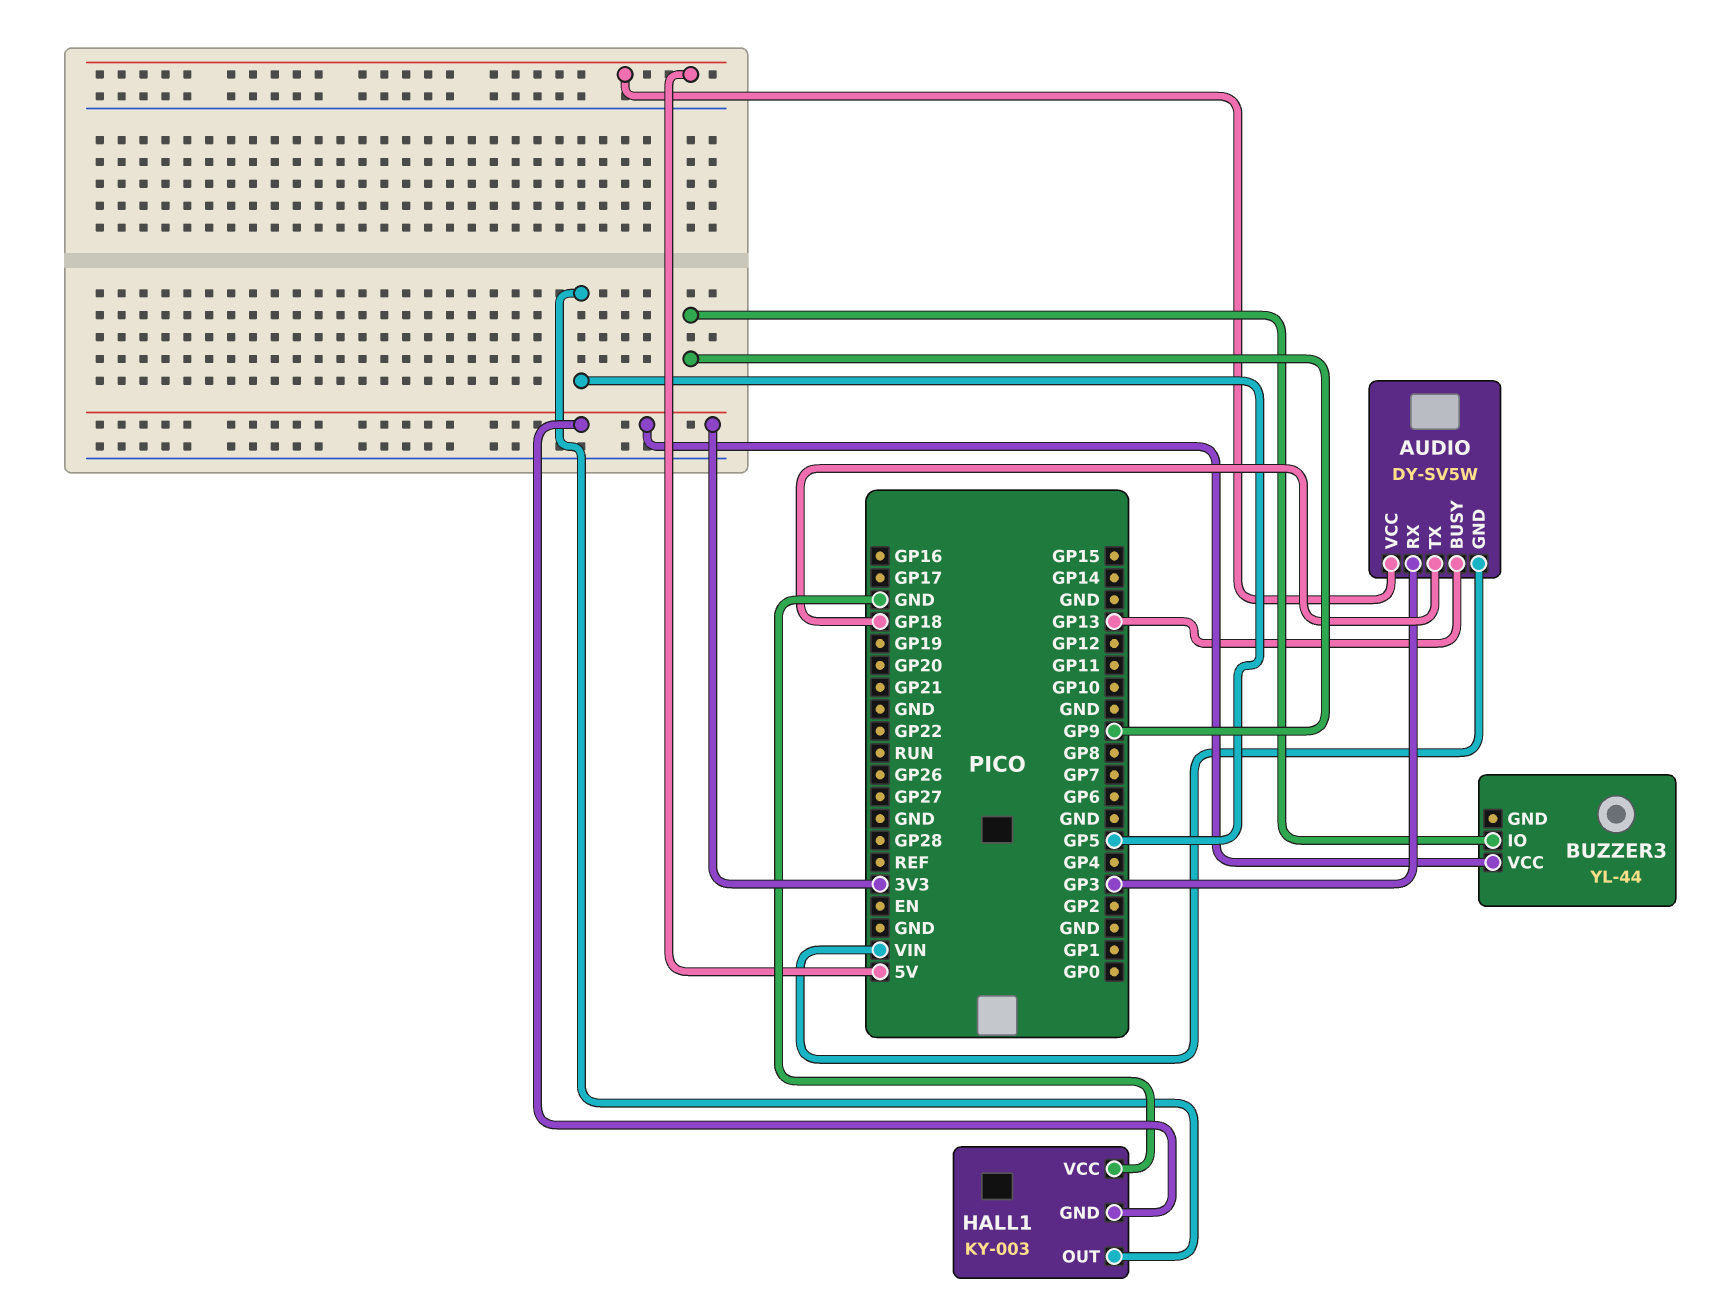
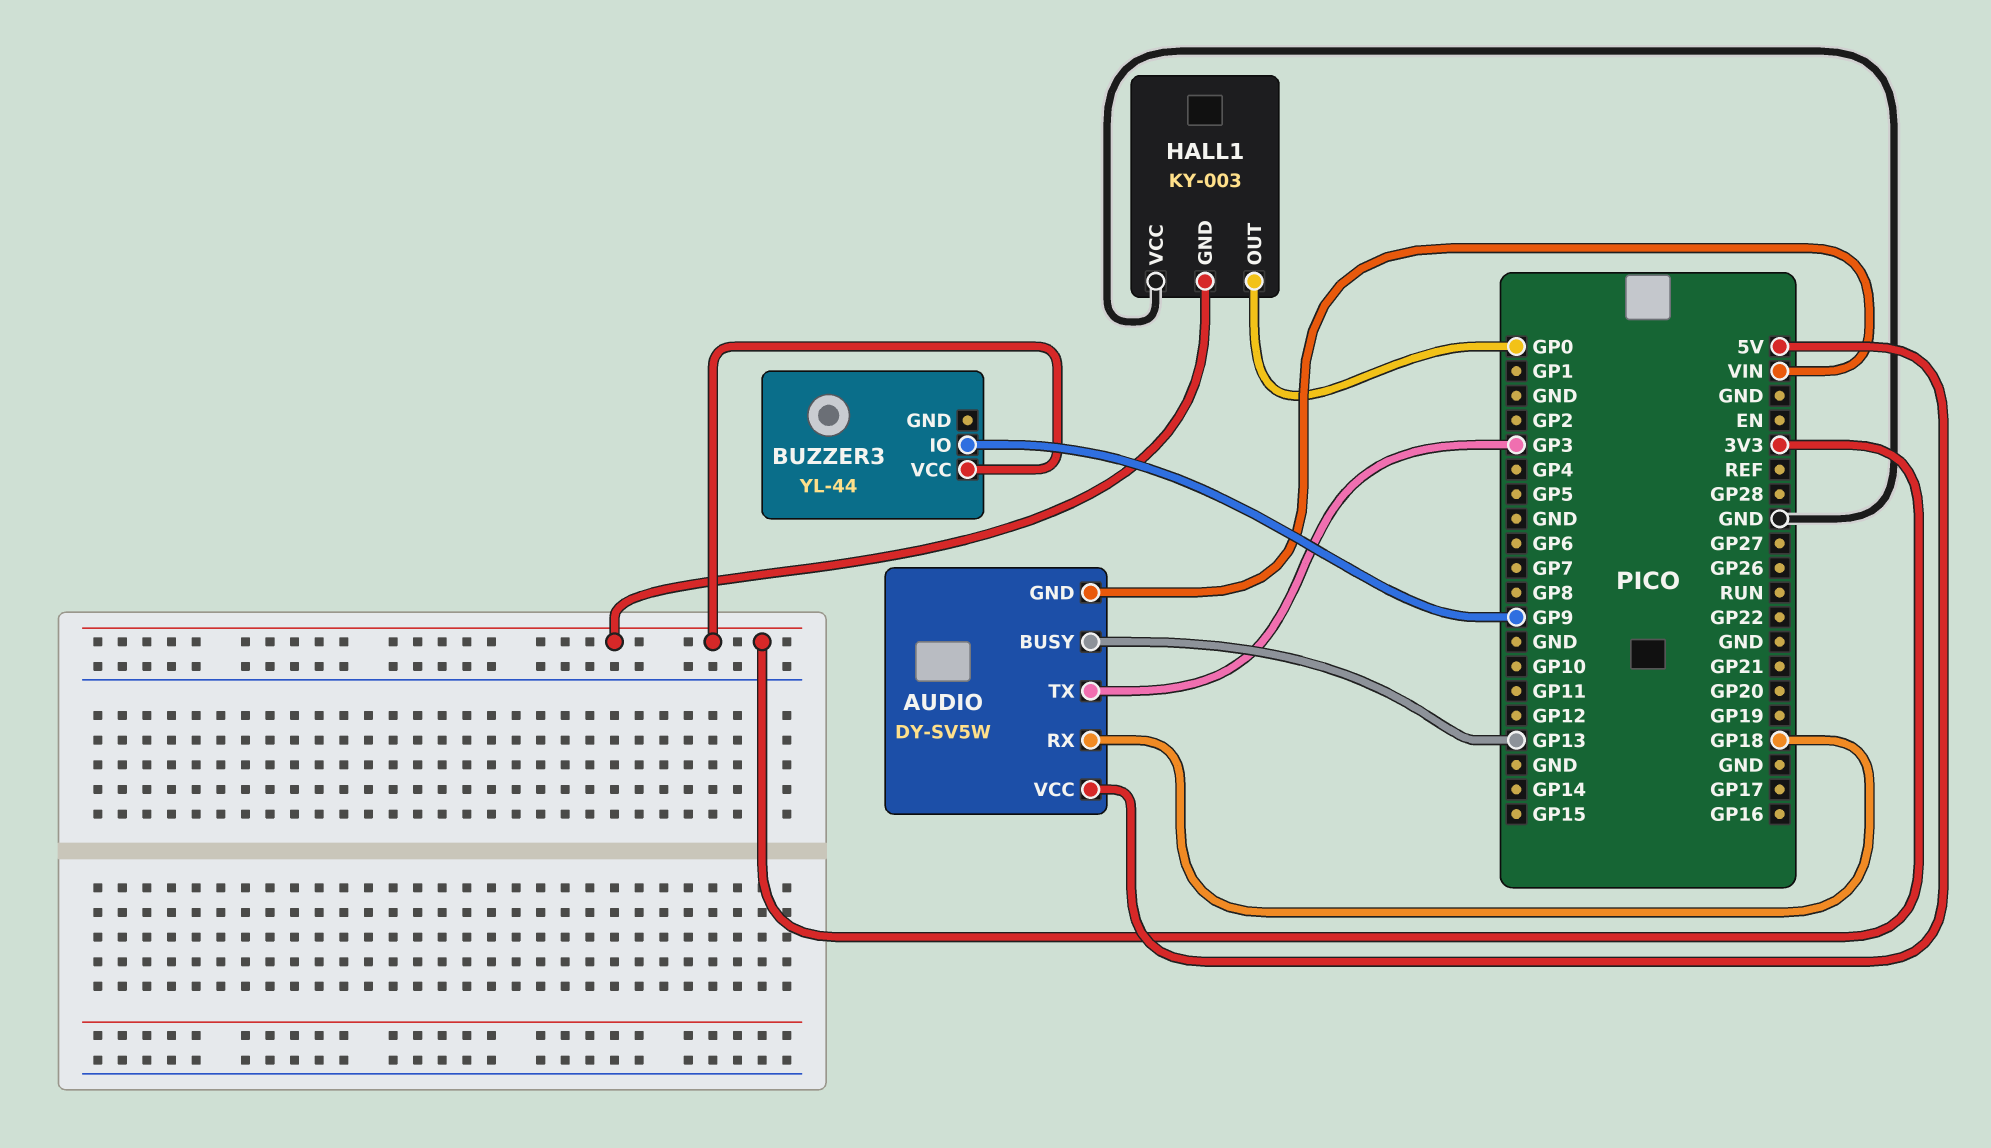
AUDIO pin RX: GP3 -> GP18
AUDIO pin TX: GP18 -> GP3
HALL1 pin OUT: GP5 -> GP0

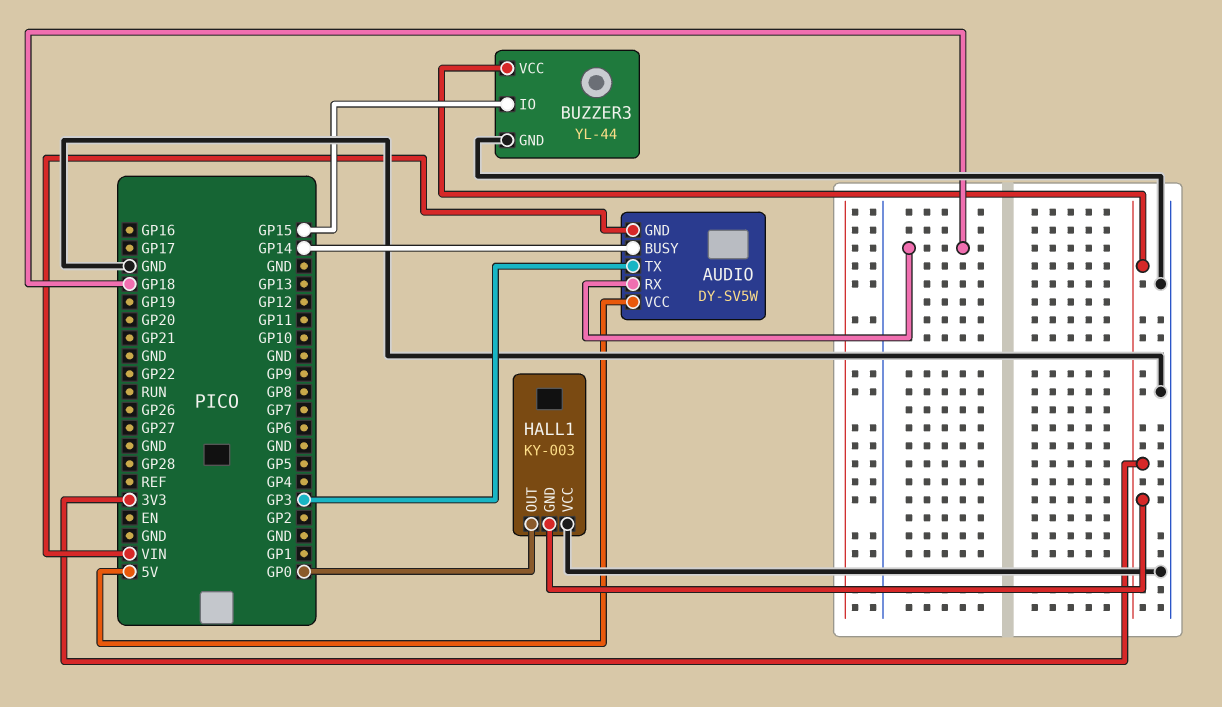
AUDIO pin BUSY: GP13 -> GP14
BUZZER3 pin GND: none -> GND
BUZZER3 pin IO: GP9 -> GP15

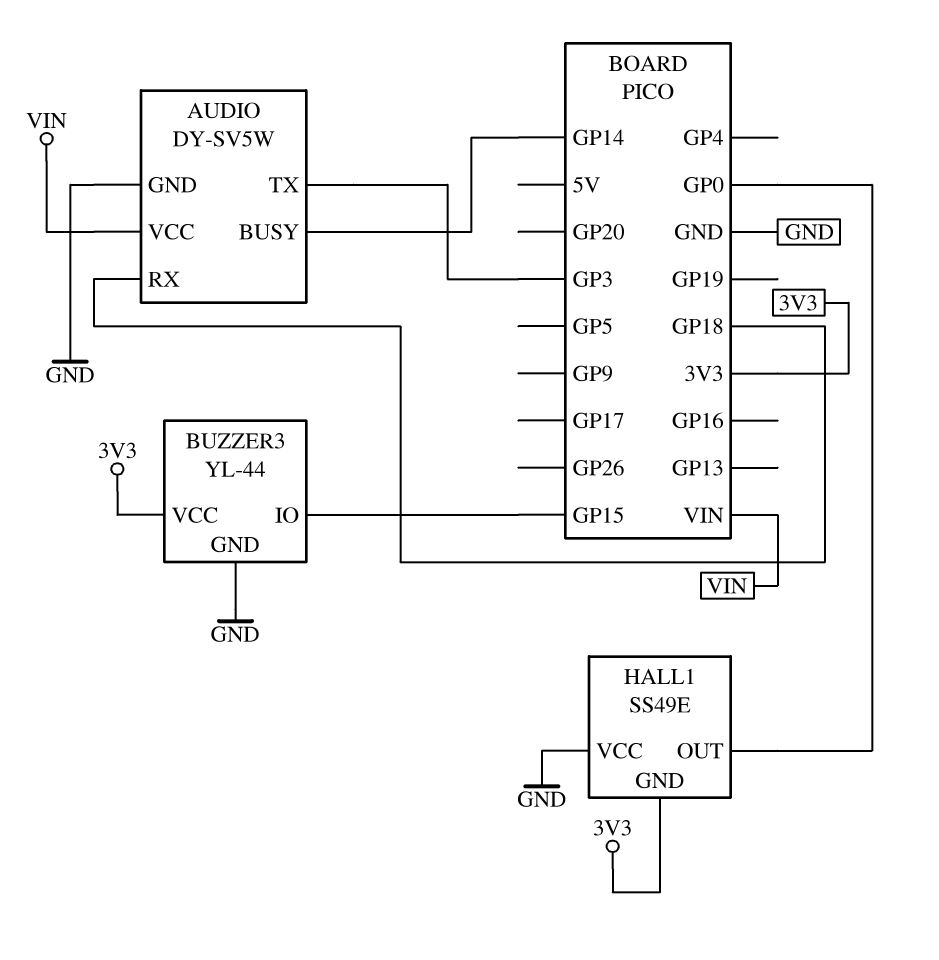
AUDIO pin GND: VIN -> GND
AUDIO pin VCC: 5V -> VIN
HALL1: KY-003 -> SS49E

